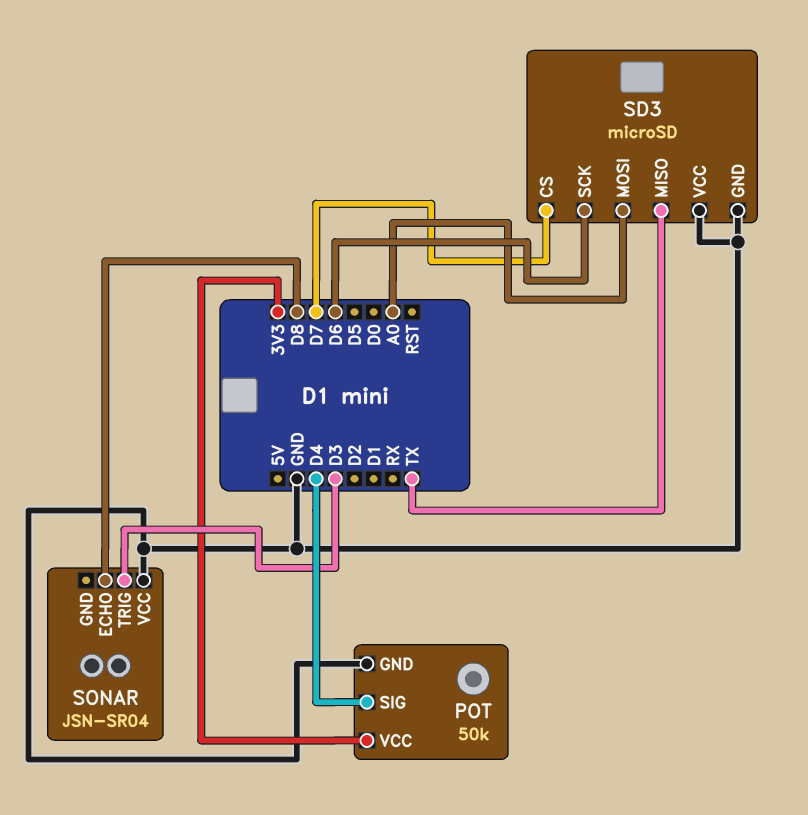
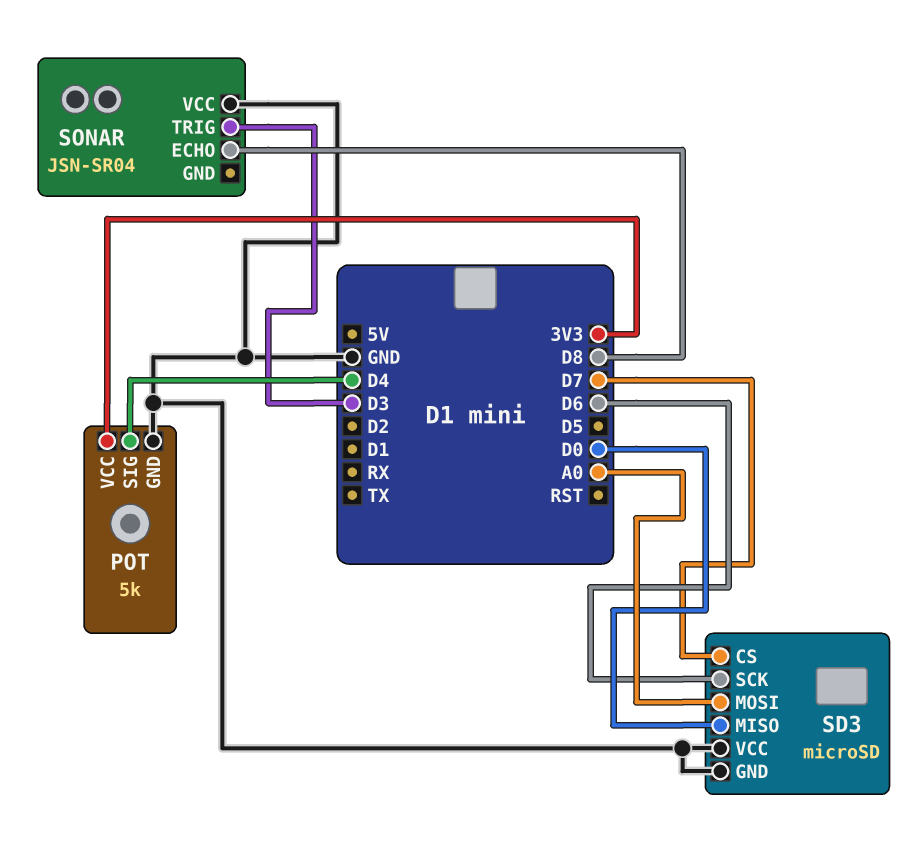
POT: 50k -> 5k
SD3 pin MISO: TX -> D0

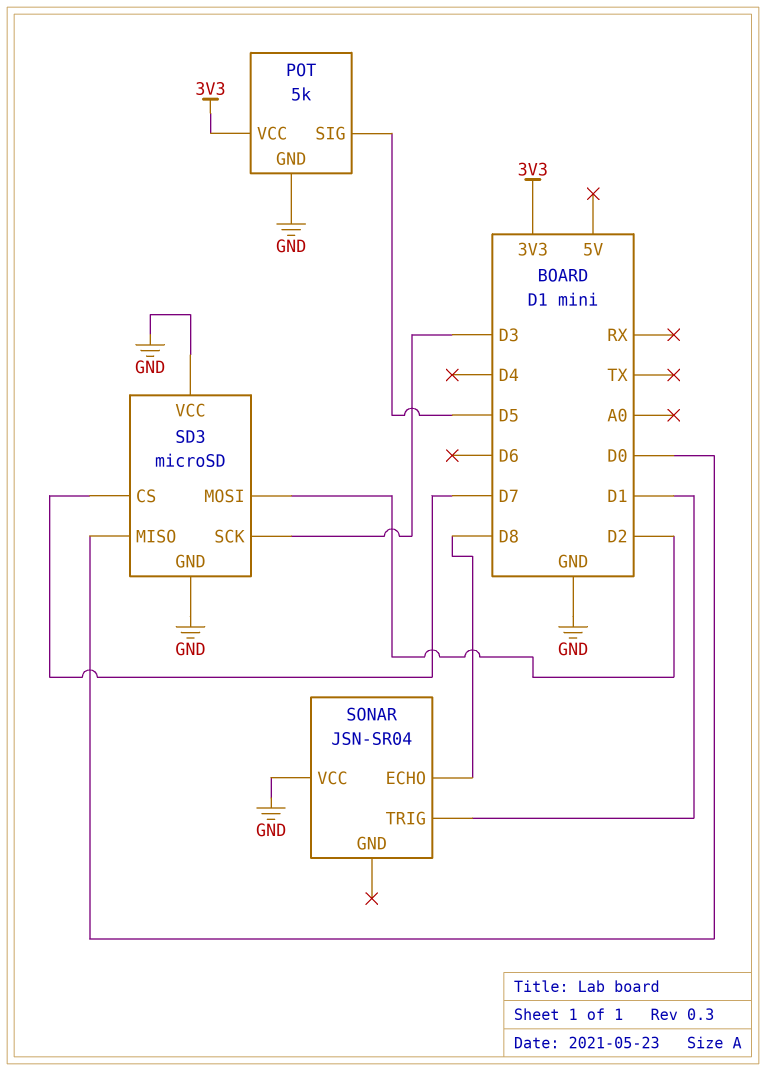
POT pin SIG: D4 -> D5
SD3 pin MOSI: A0 -> D2
SD3 pin SCK: D6 -> D3
SONAR pin TRIG: D3 -> D1

